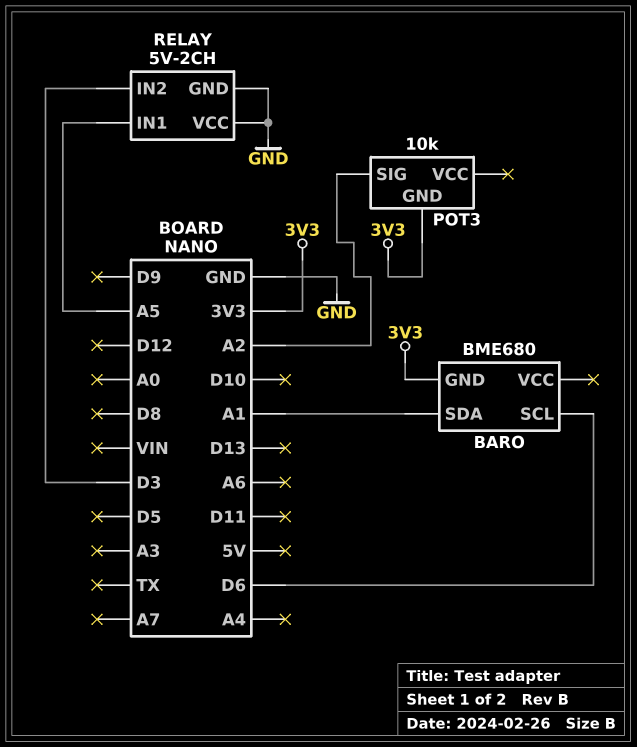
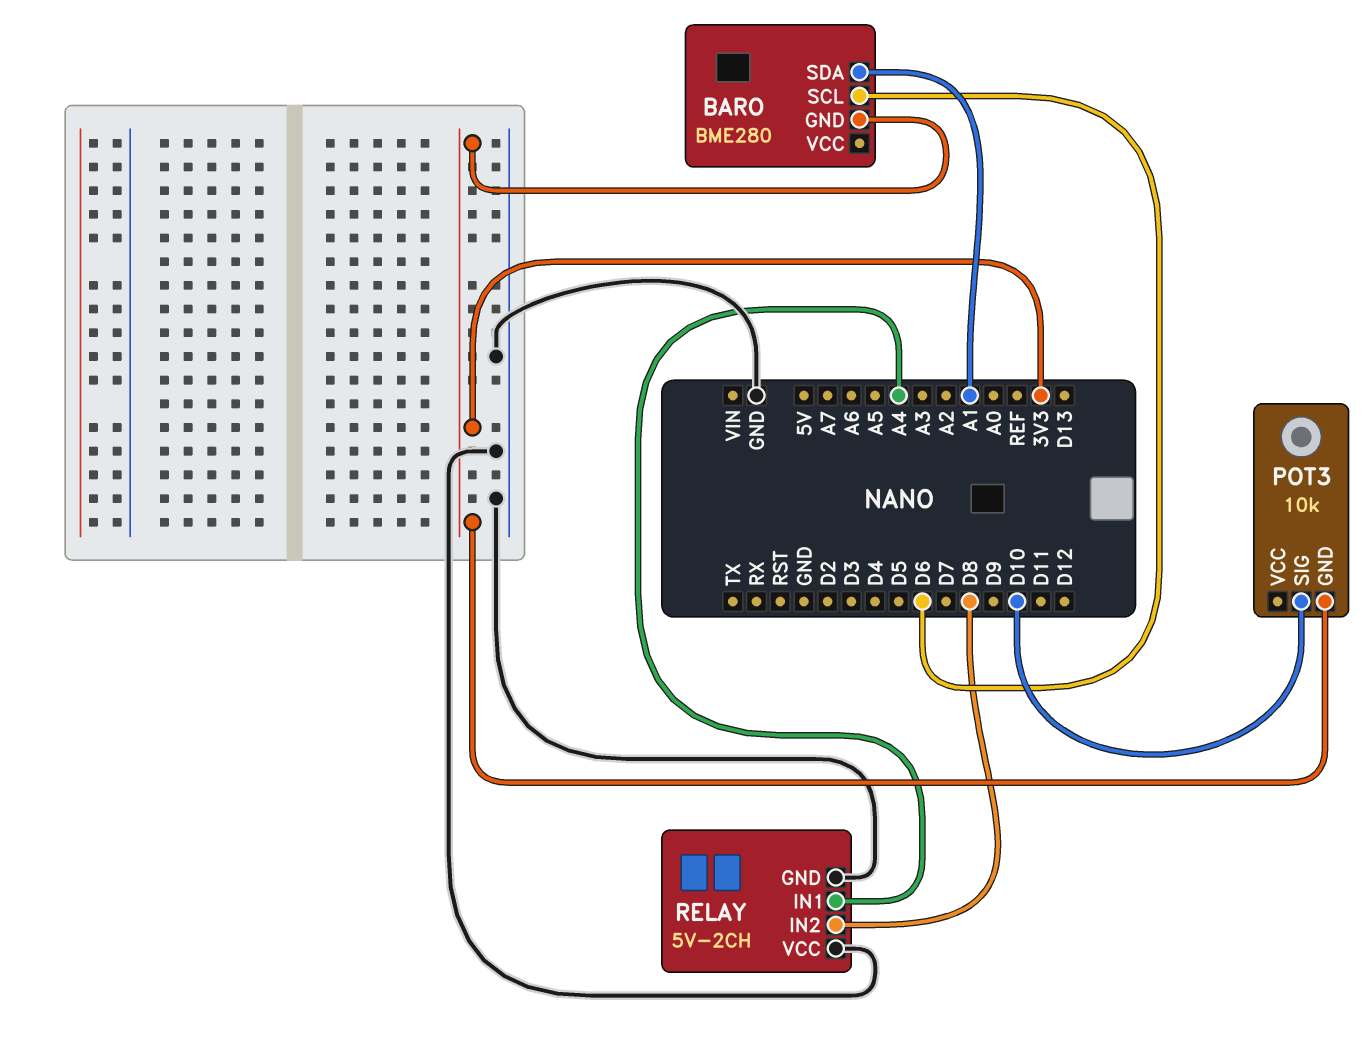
BARO: BME680 -> BME280
POT3 pin SIG: A2 -> D10
RELAY pin IN1: A5 -> A4
RELAY pin IN2: D3 -> D8

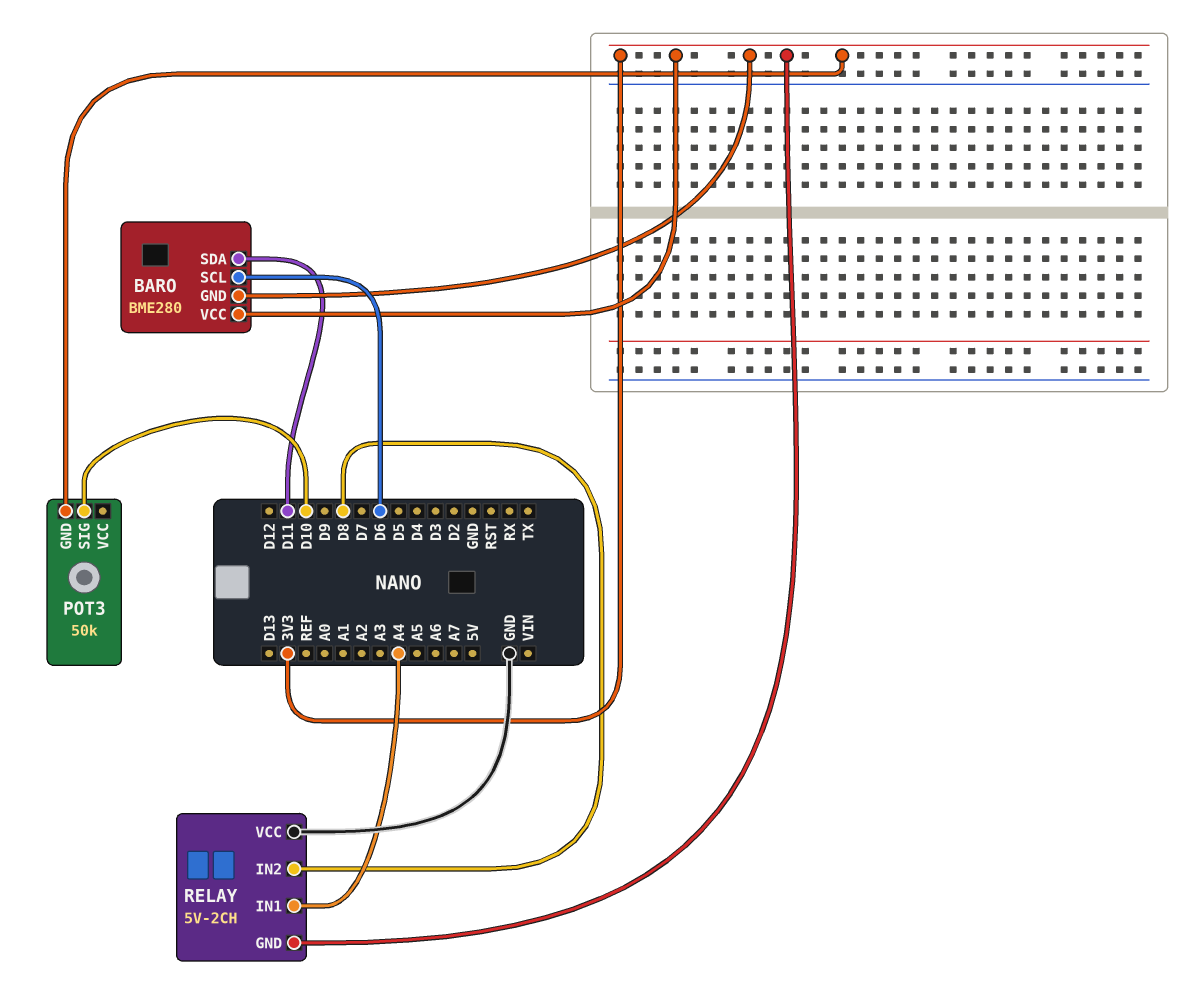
BARO pin SDA: A1 -> D11
BARO pin VCC: none -> 3V3
POT3: 10k -> 50k
RELAY pin GND: GND -> 3V3

